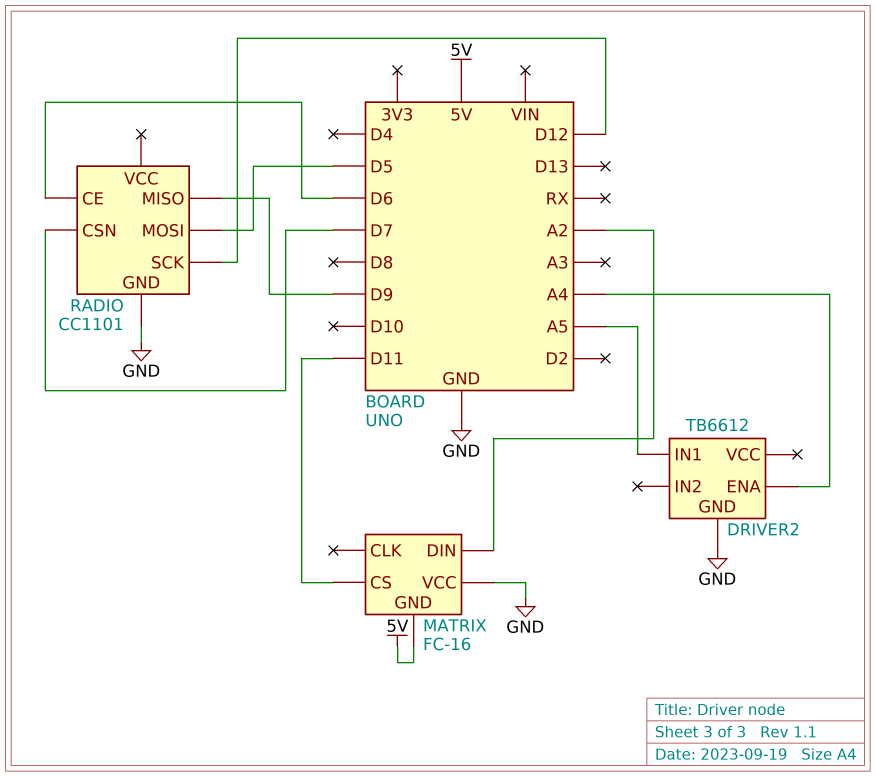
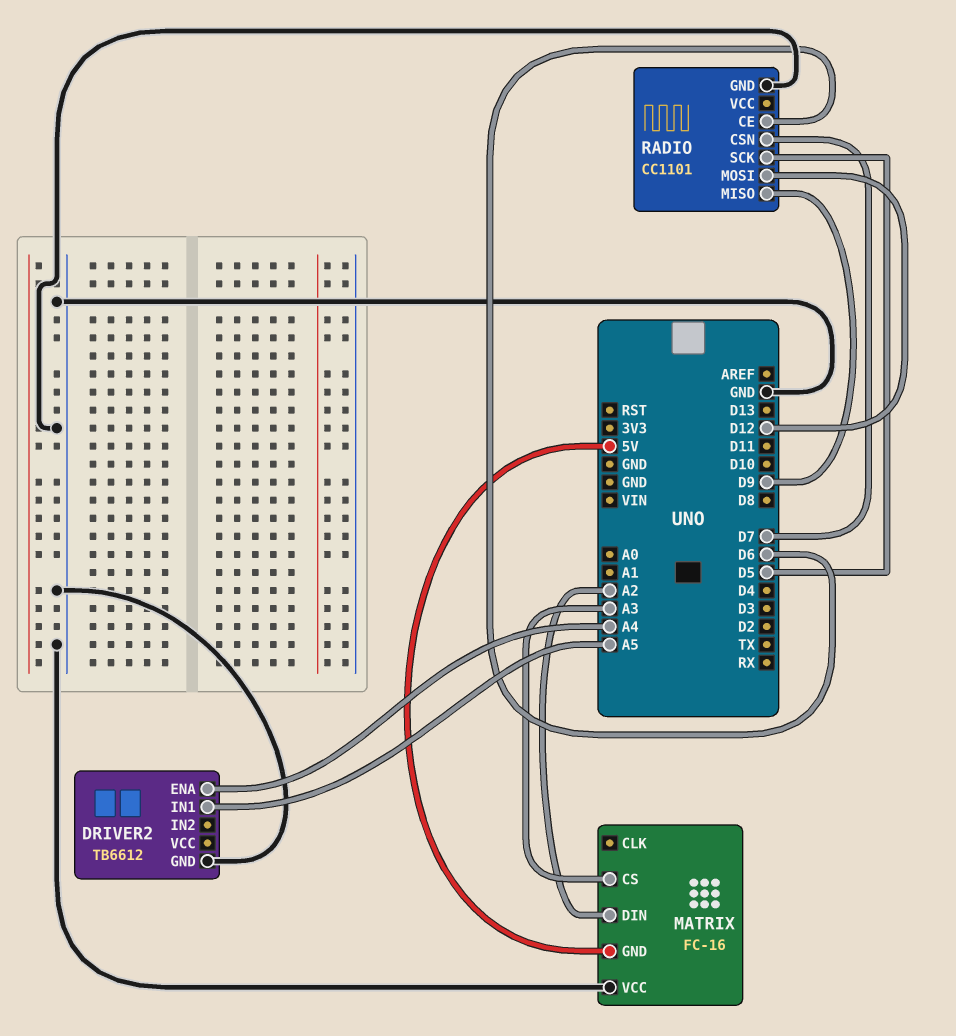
MATRIX pin CS: D11 -> A3
RADIO pin MOSI: D5 -> D12
RADIO pin SCK: D12 -> D5

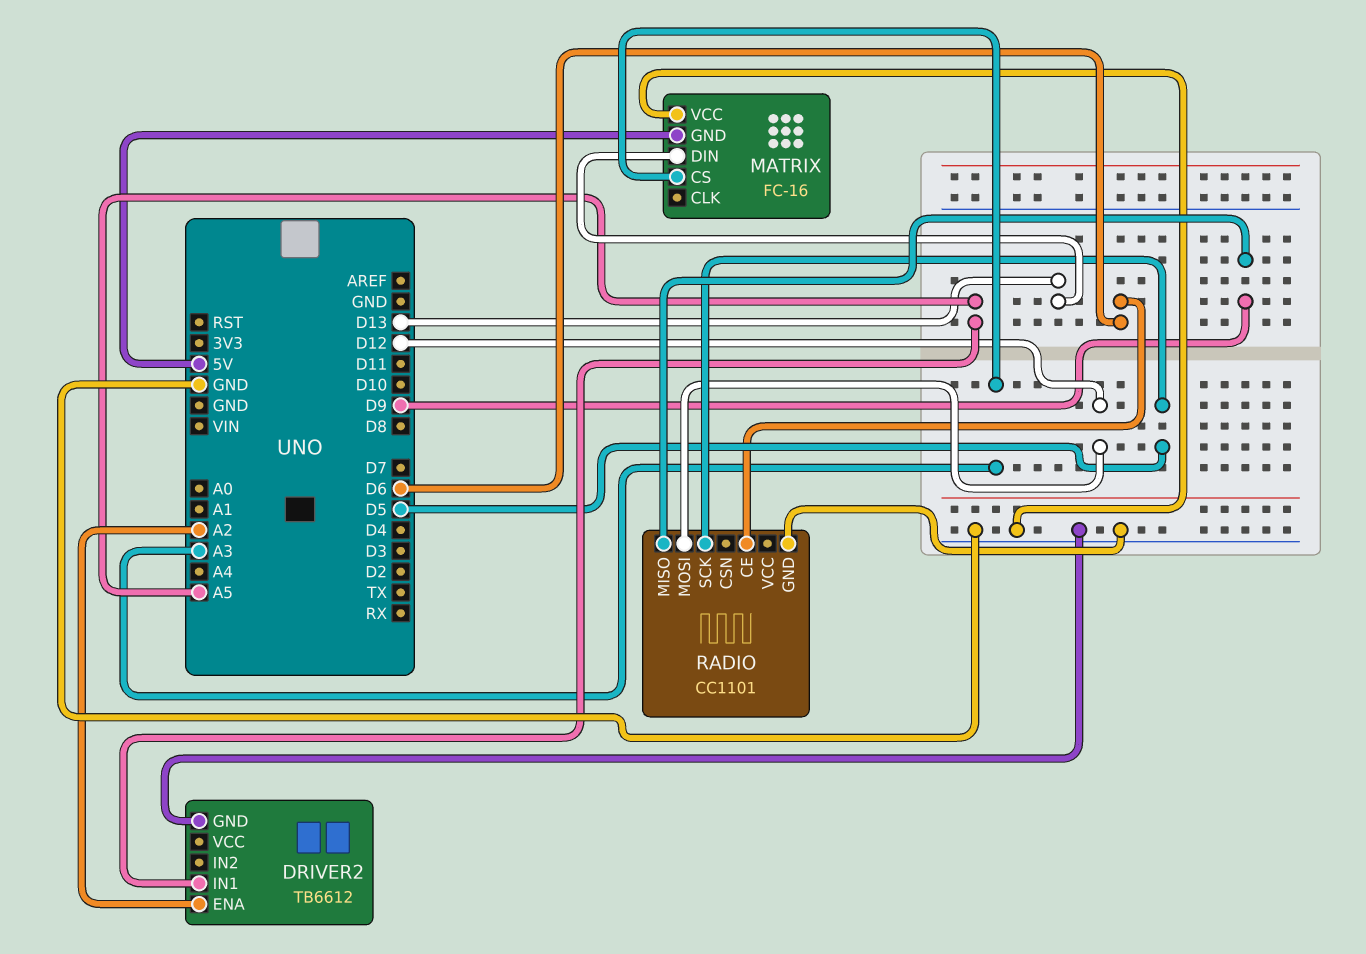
DRIVER2 pin ENA: A4 -> A2
MATRIX pin DIN: A2 -> D13
RADIO pin CSN: D7 -> none

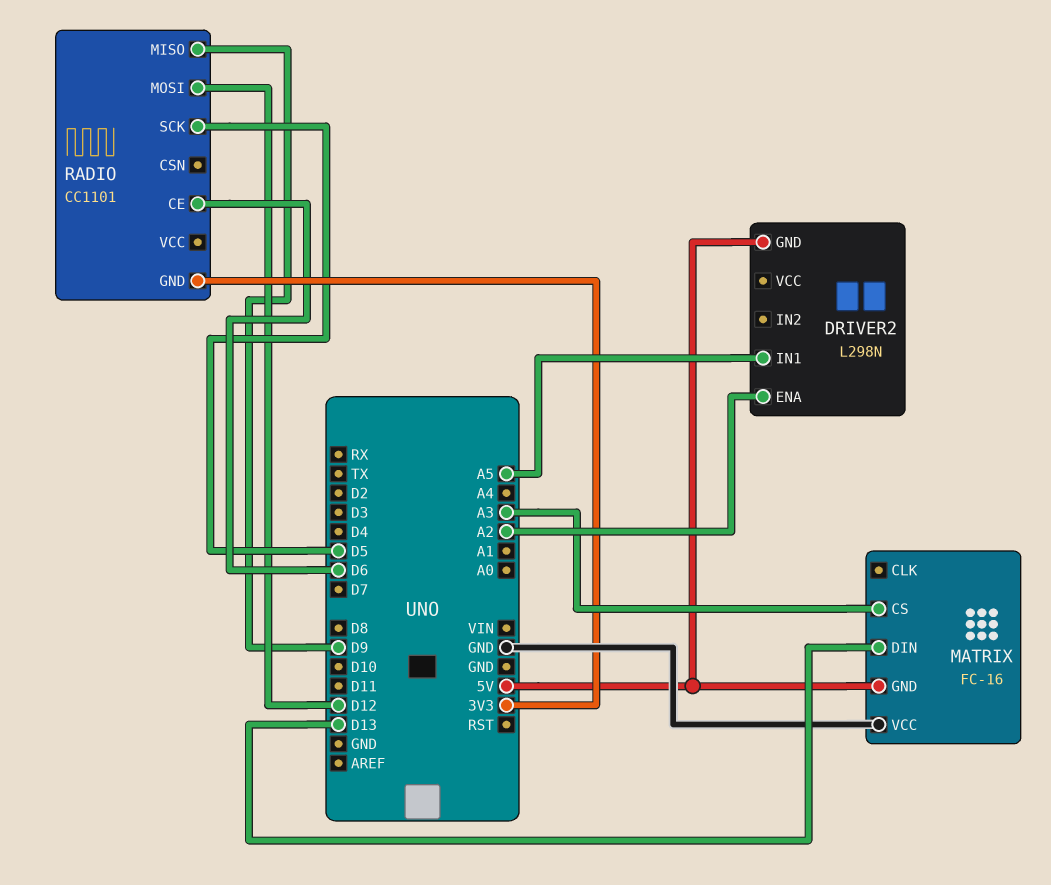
DRIVER2: TB6612 -> L298N
DRIVER2 pin GND: GND -> 5V
RADIO pin GND: GND -> 3V3

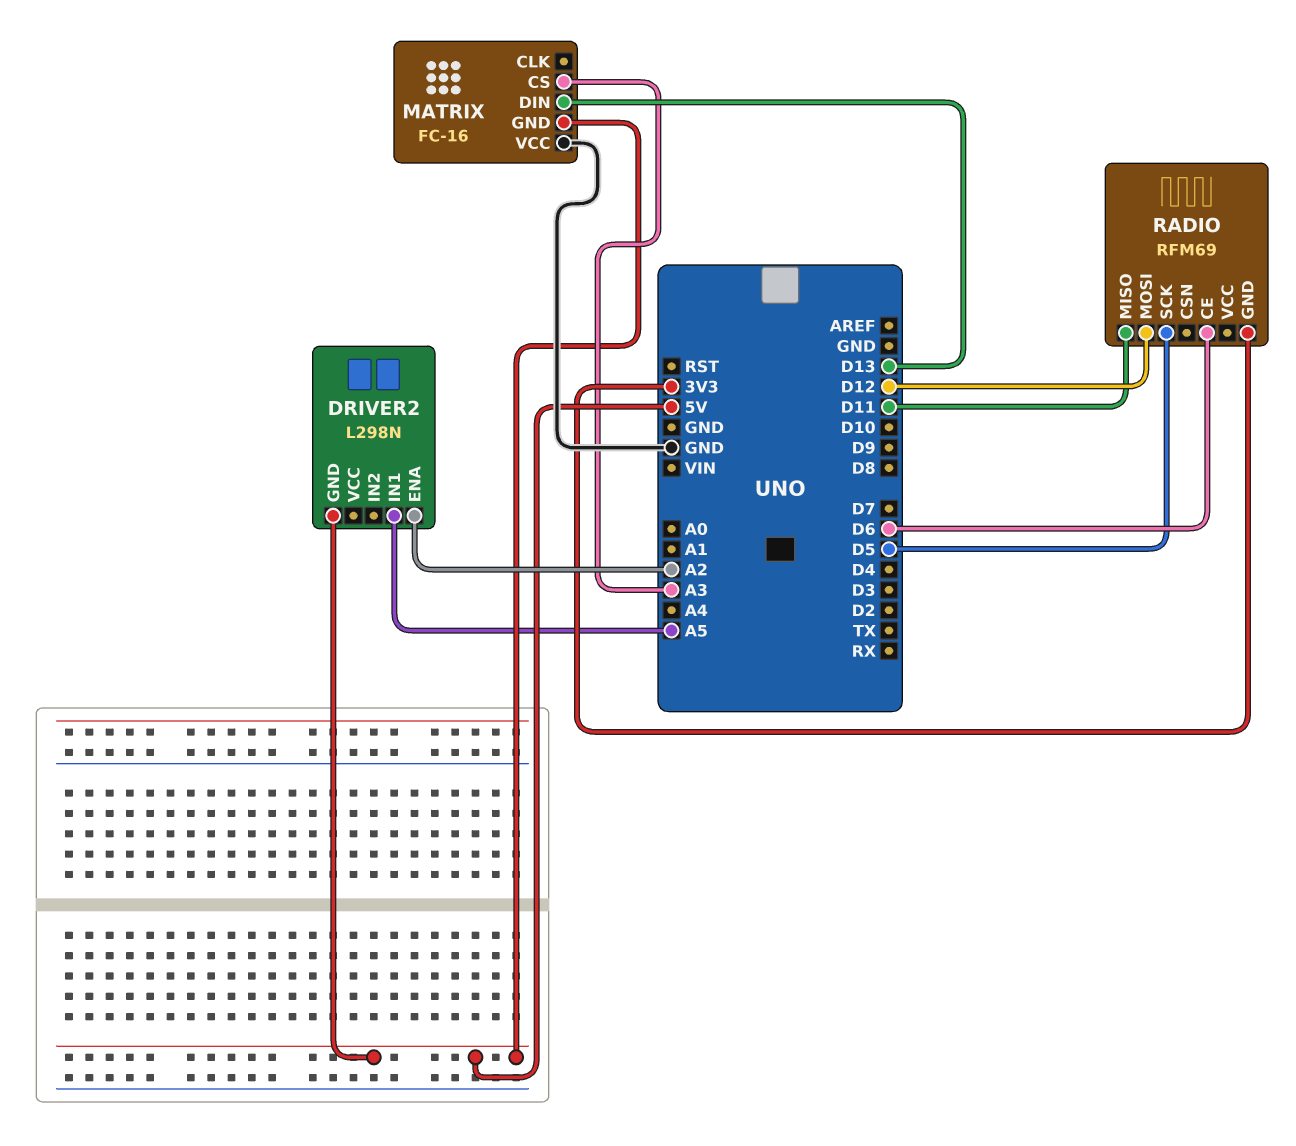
RADIO: CC1101 -> RFM69
RADIO pin MISO: D9 -> D11

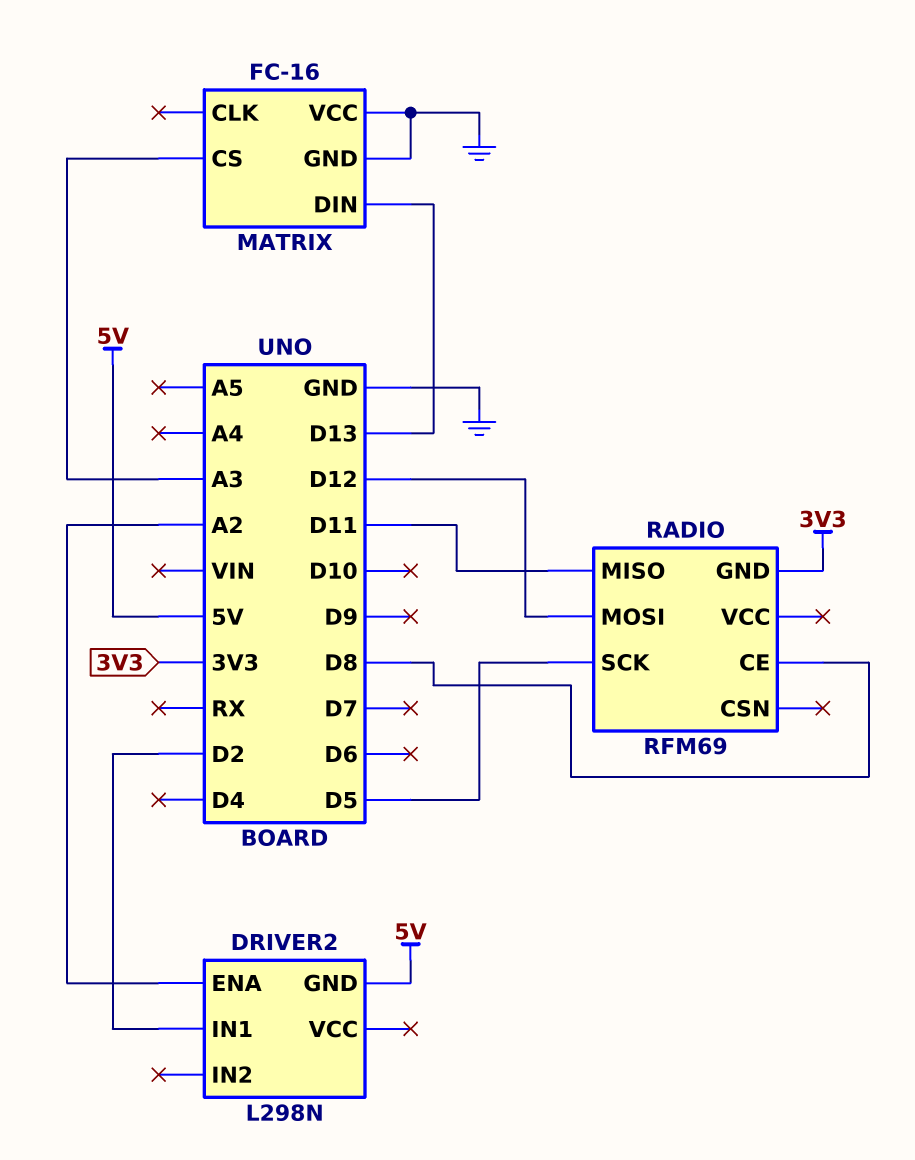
DRIVER2 pin IN1: A5 -> D2
MATRIX pin GND: 5V -> GND
RADIO pin CE: D6 -> D8

